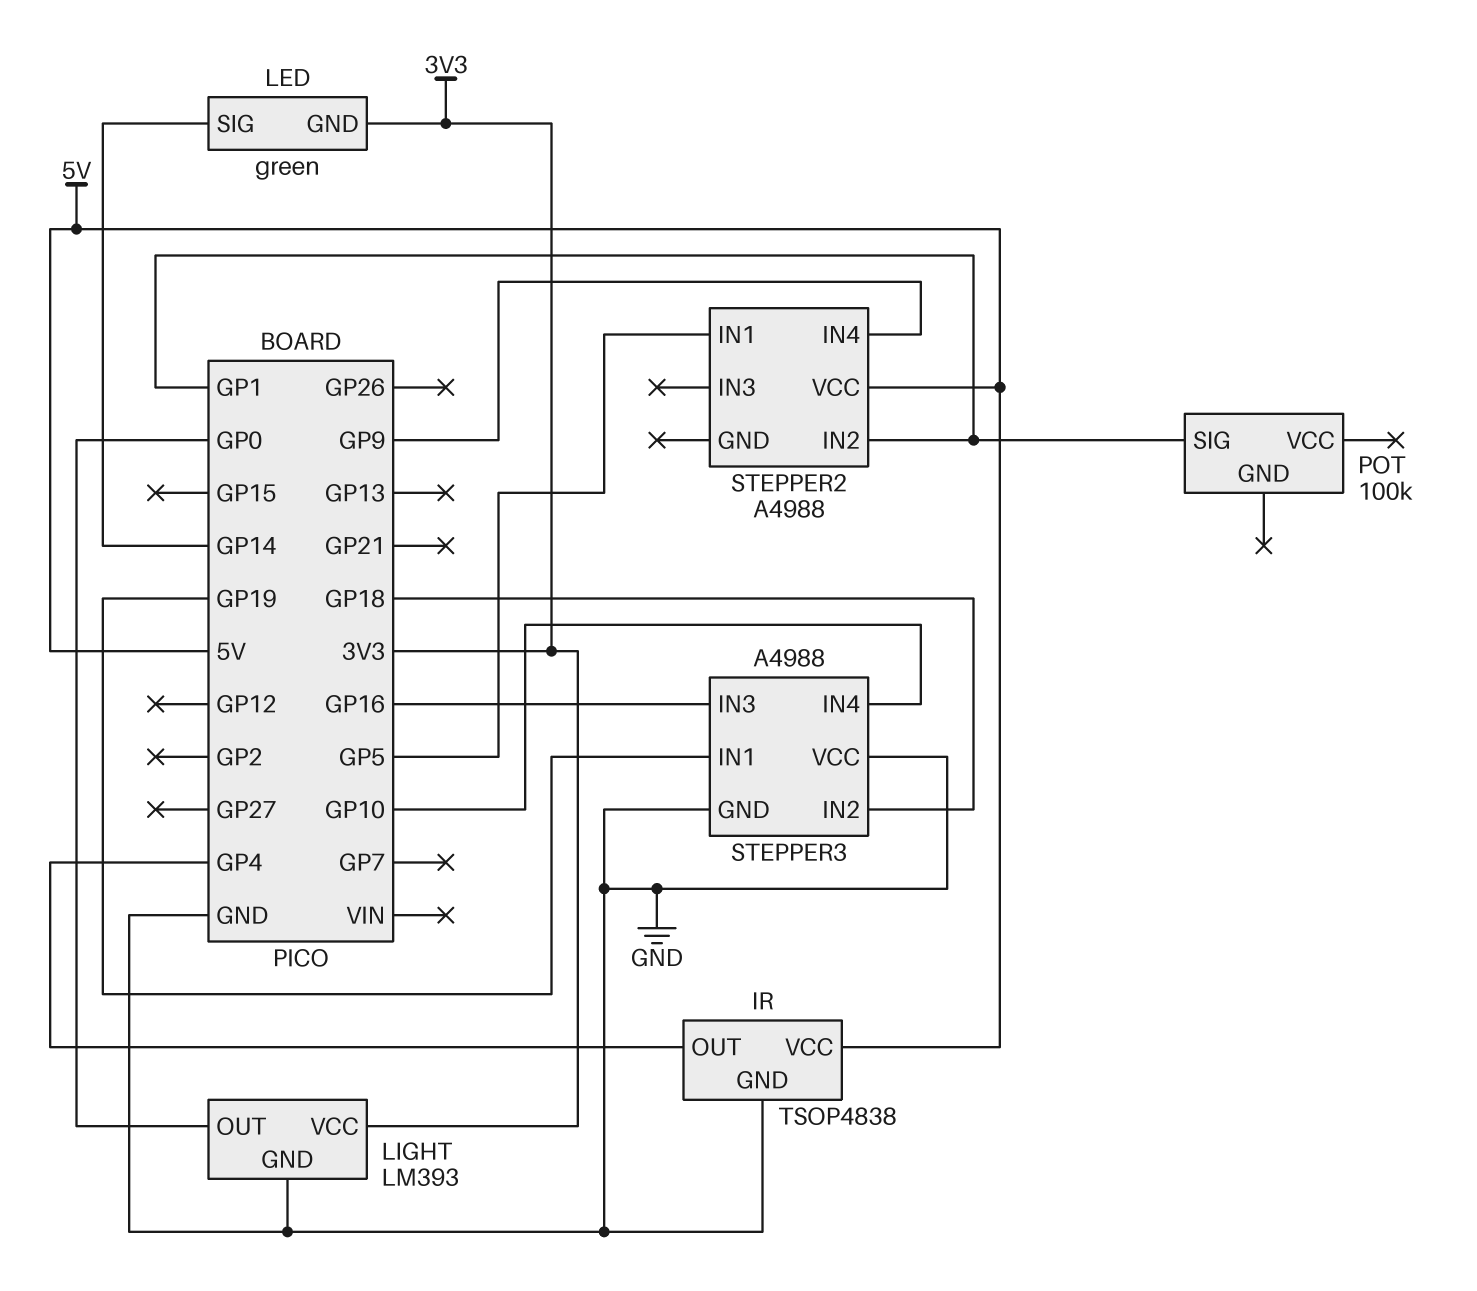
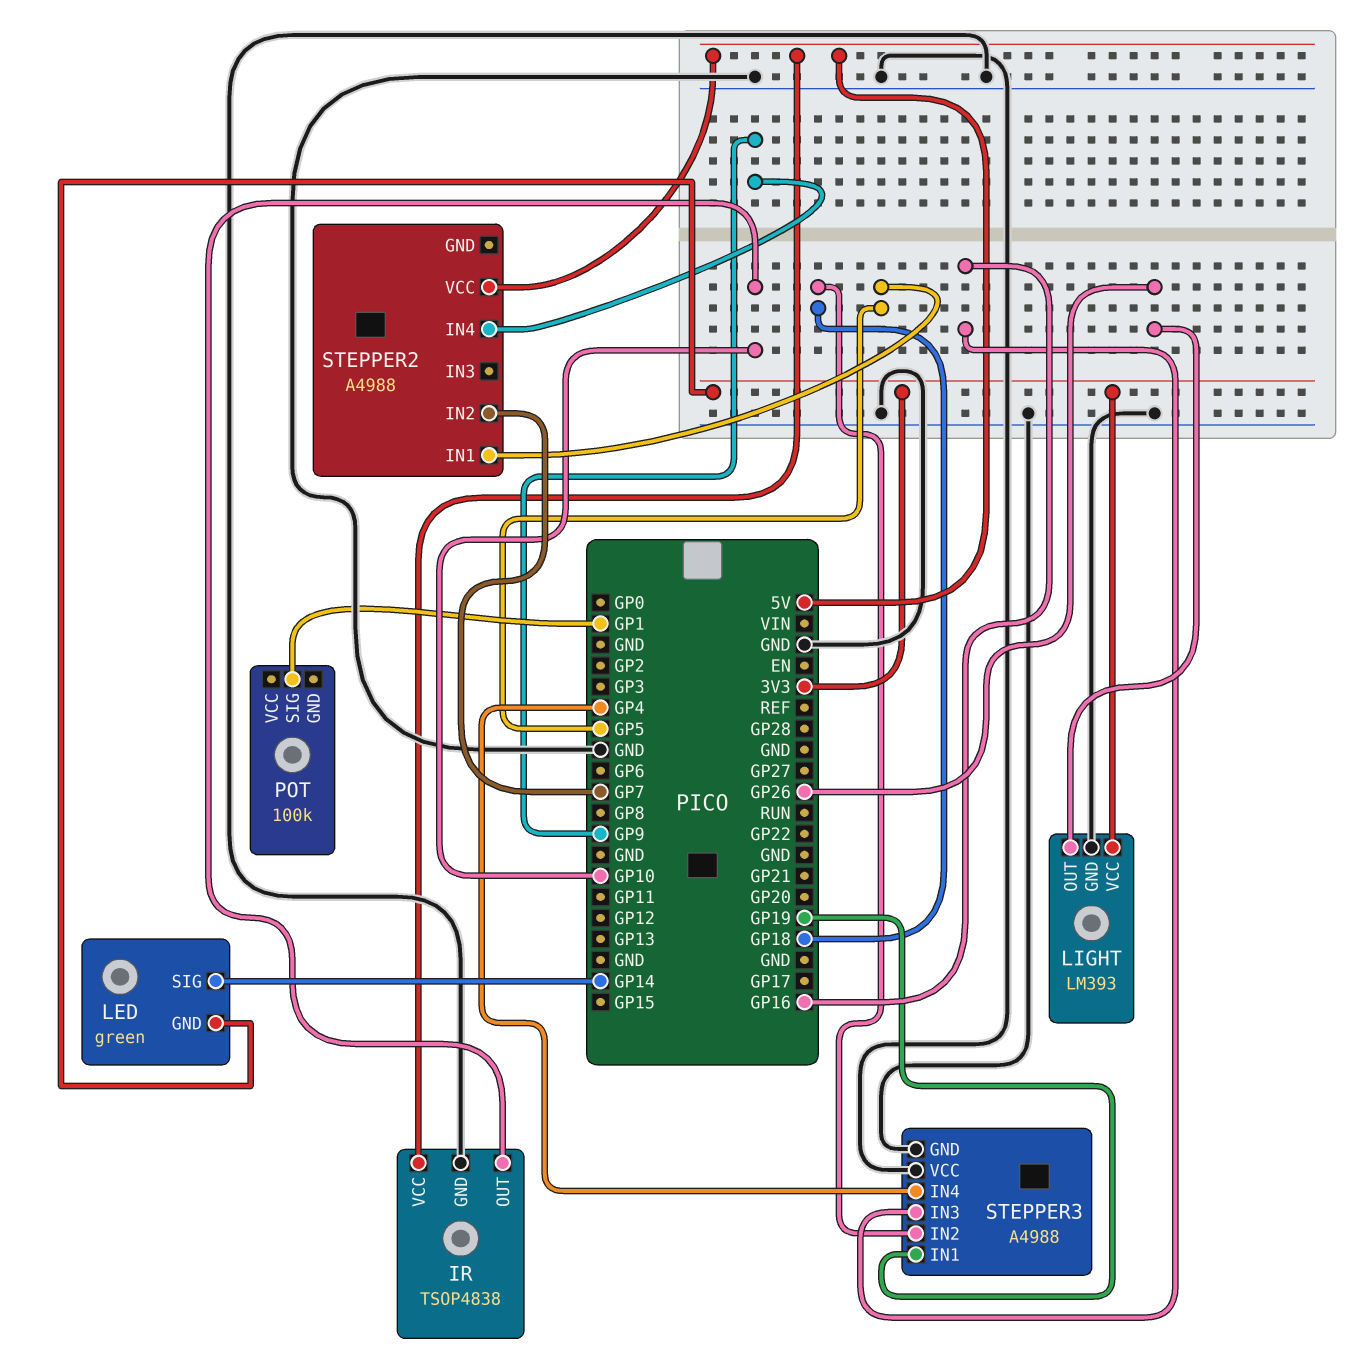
IR pin OUT: GP4 -> GP10
LIGHT pin OUT: GP0 -> GP26
STEPPER2 pin IN2: GP1 -> GP7
STEPPER3 pin IN4: GP10 -> GP4

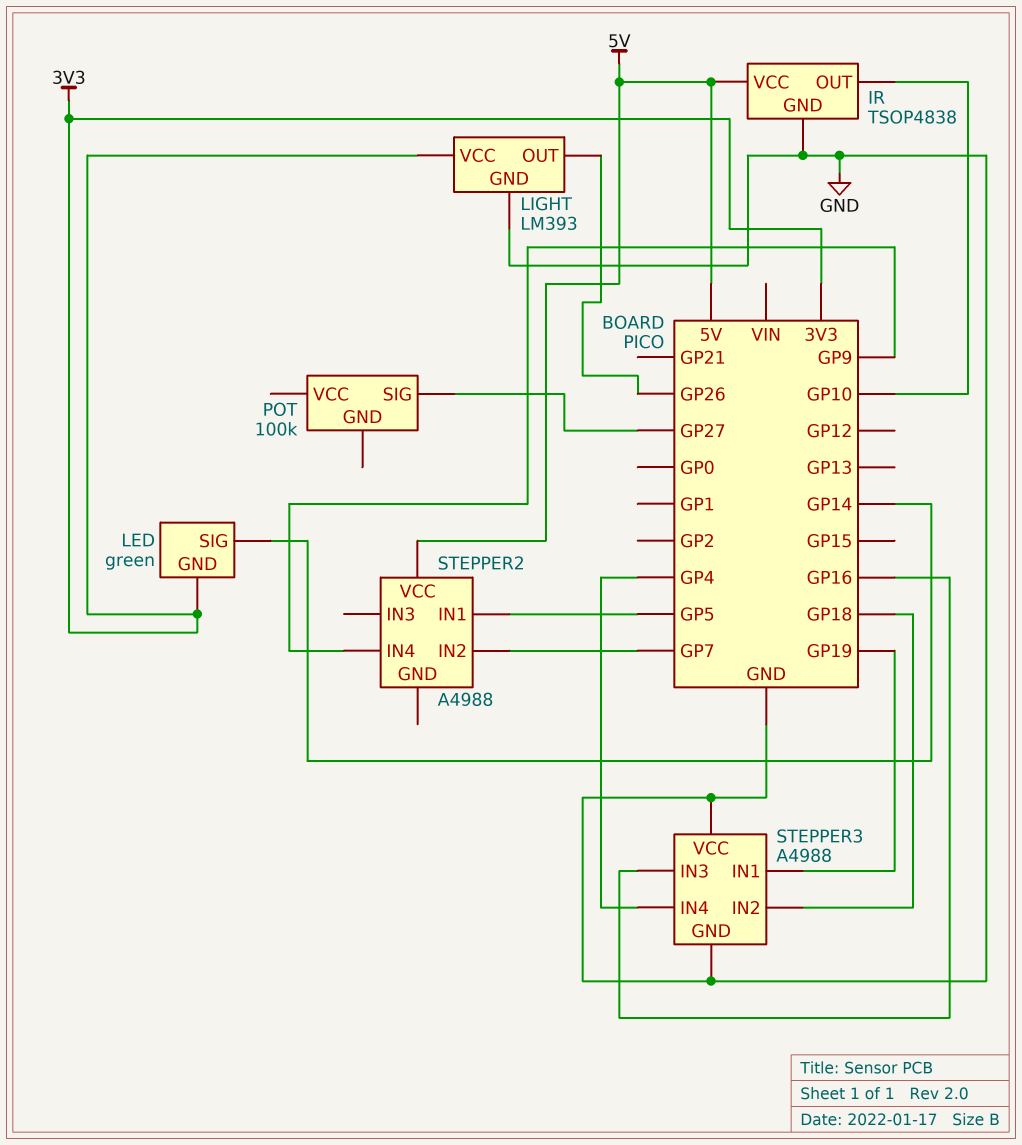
POT pin SIG: GP1 -> GP27

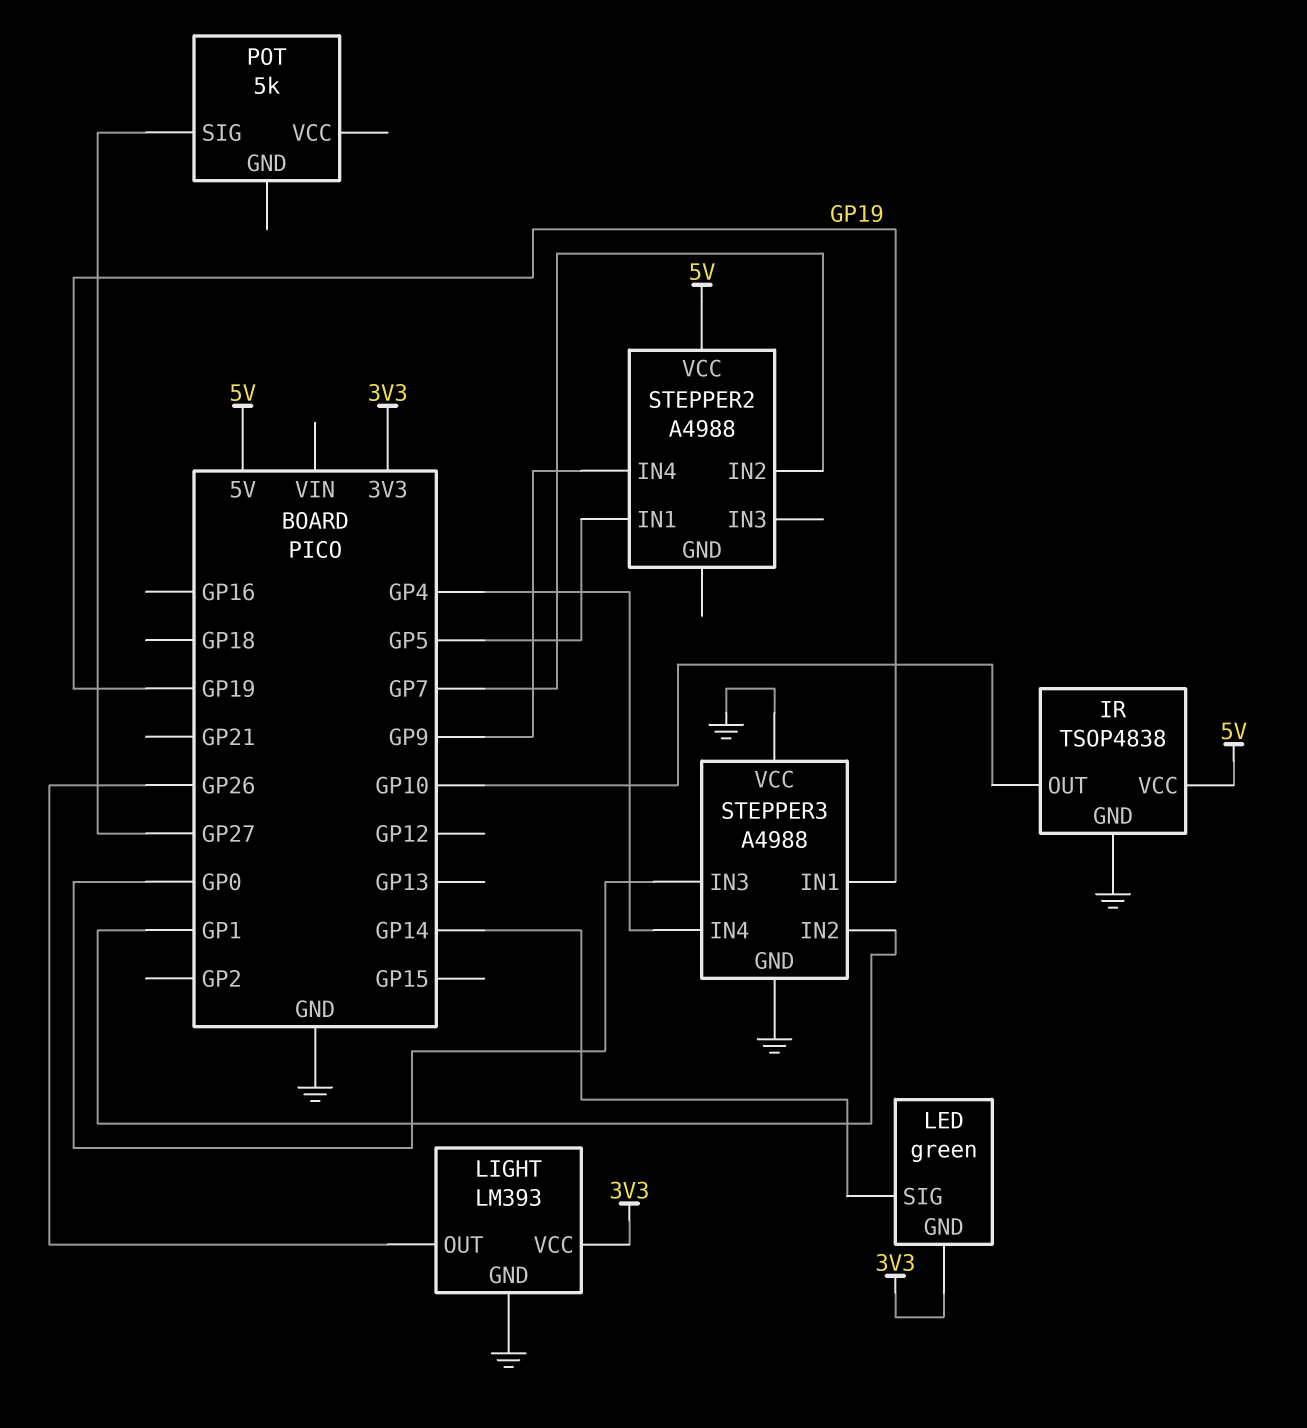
POT: 100k -> 5k
STEPPER3 pin IN2: GP18 -> GP1
STEPPER3 pin IN3: GP16 -> GP0

